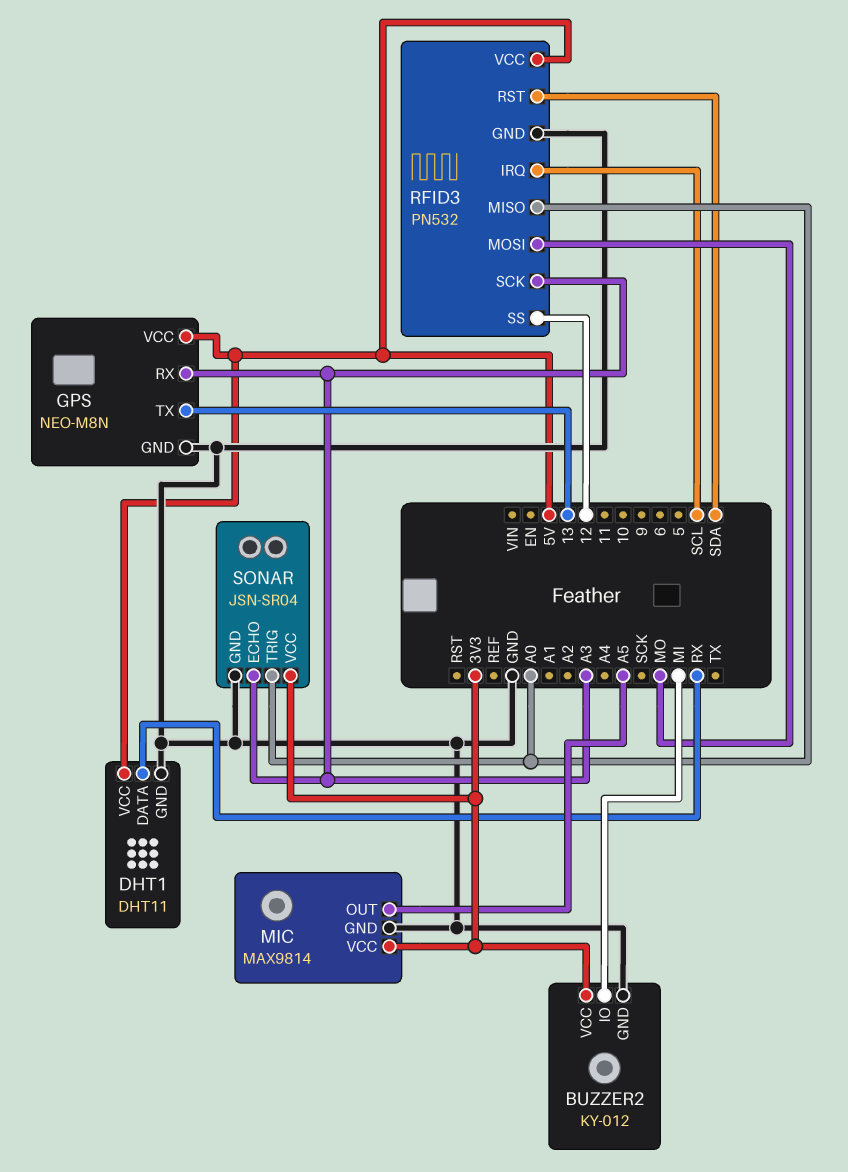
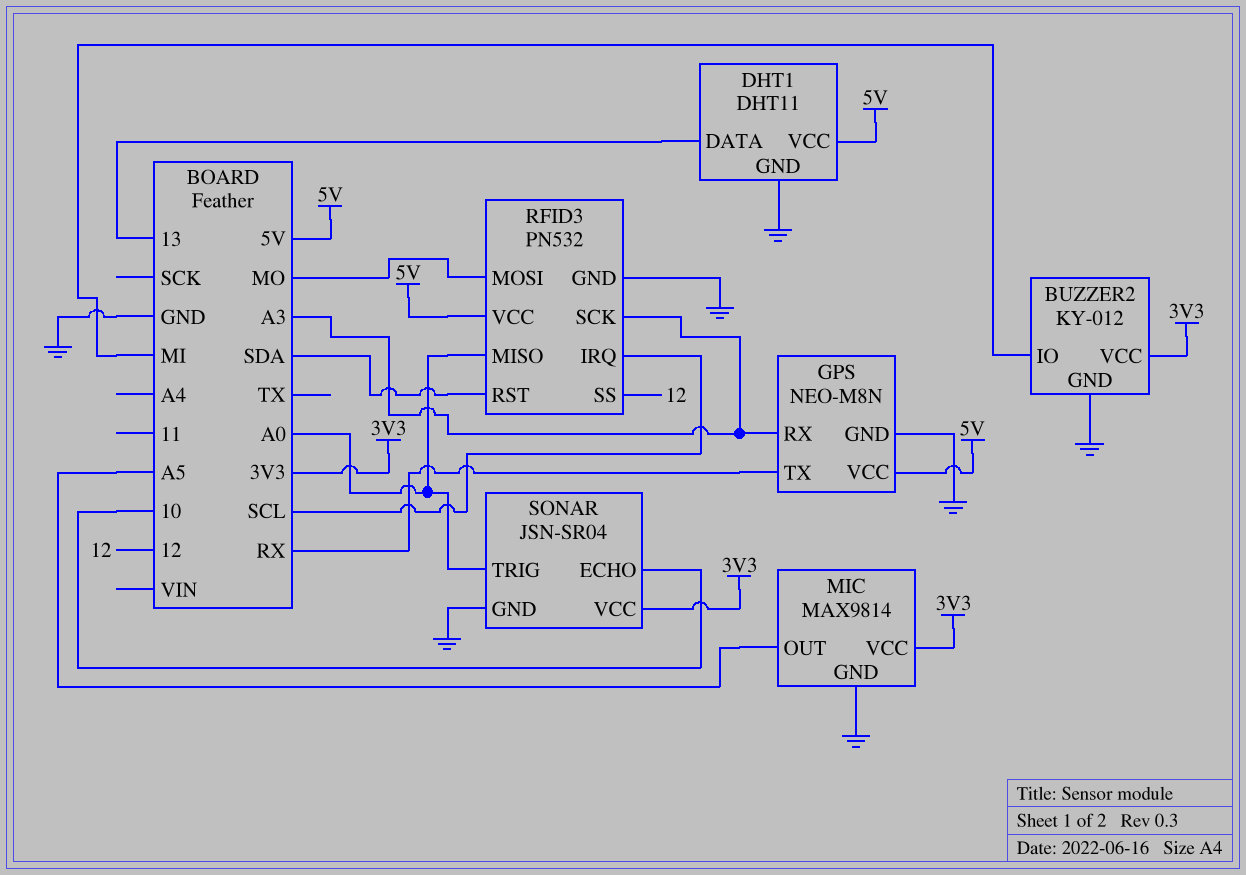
DHT1 pin DATA: RX -> 13
GPS pin TX: 13 -> RX
SONAR pin ECHO: A3 -> 10

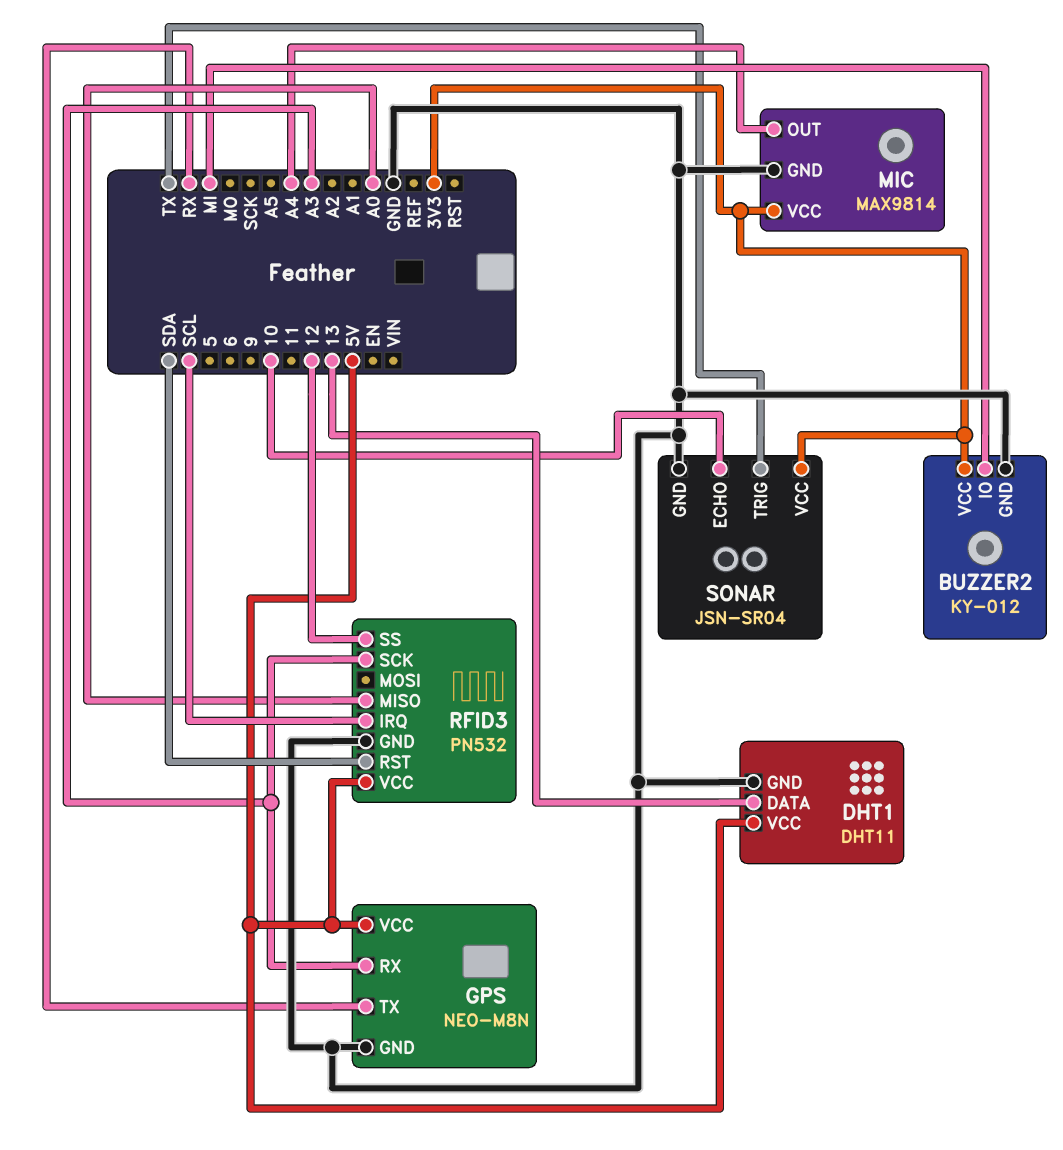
MIC pin OUT: A5 -> A4
RFID3 pin MOSI: MO -> none
SONAR pin TRIG: A0 -> TX

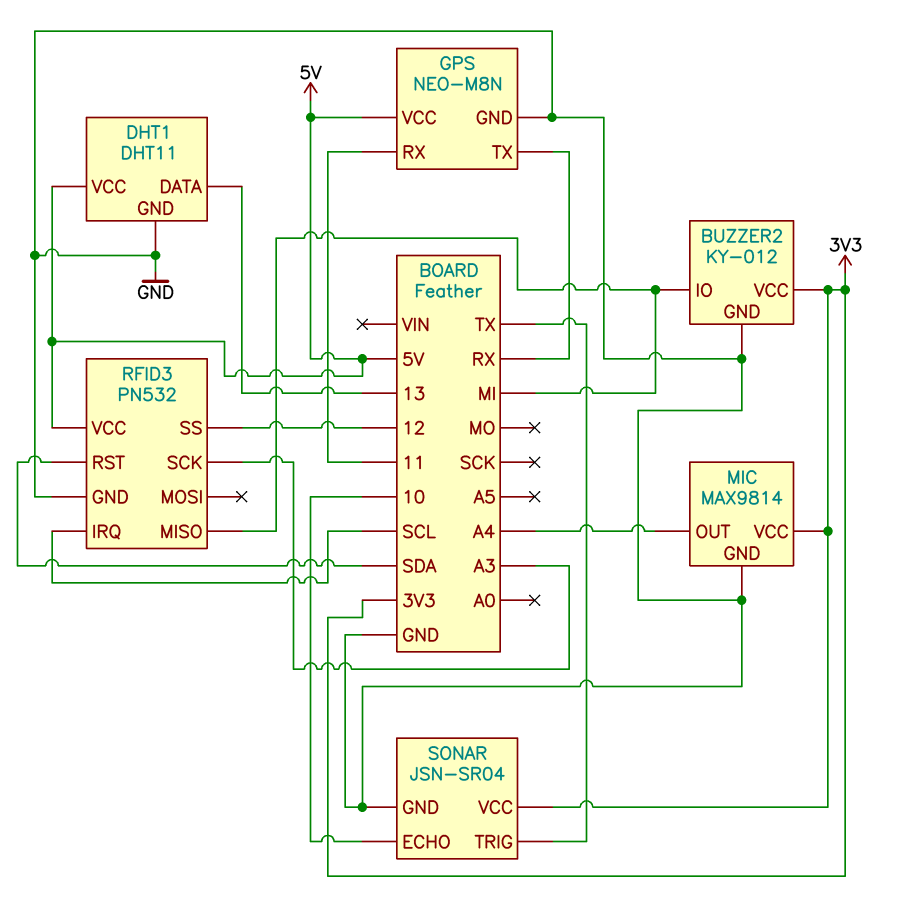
GPS pin RX: A3 -> 11
RFID3 pin MISO: A0 -> MI

